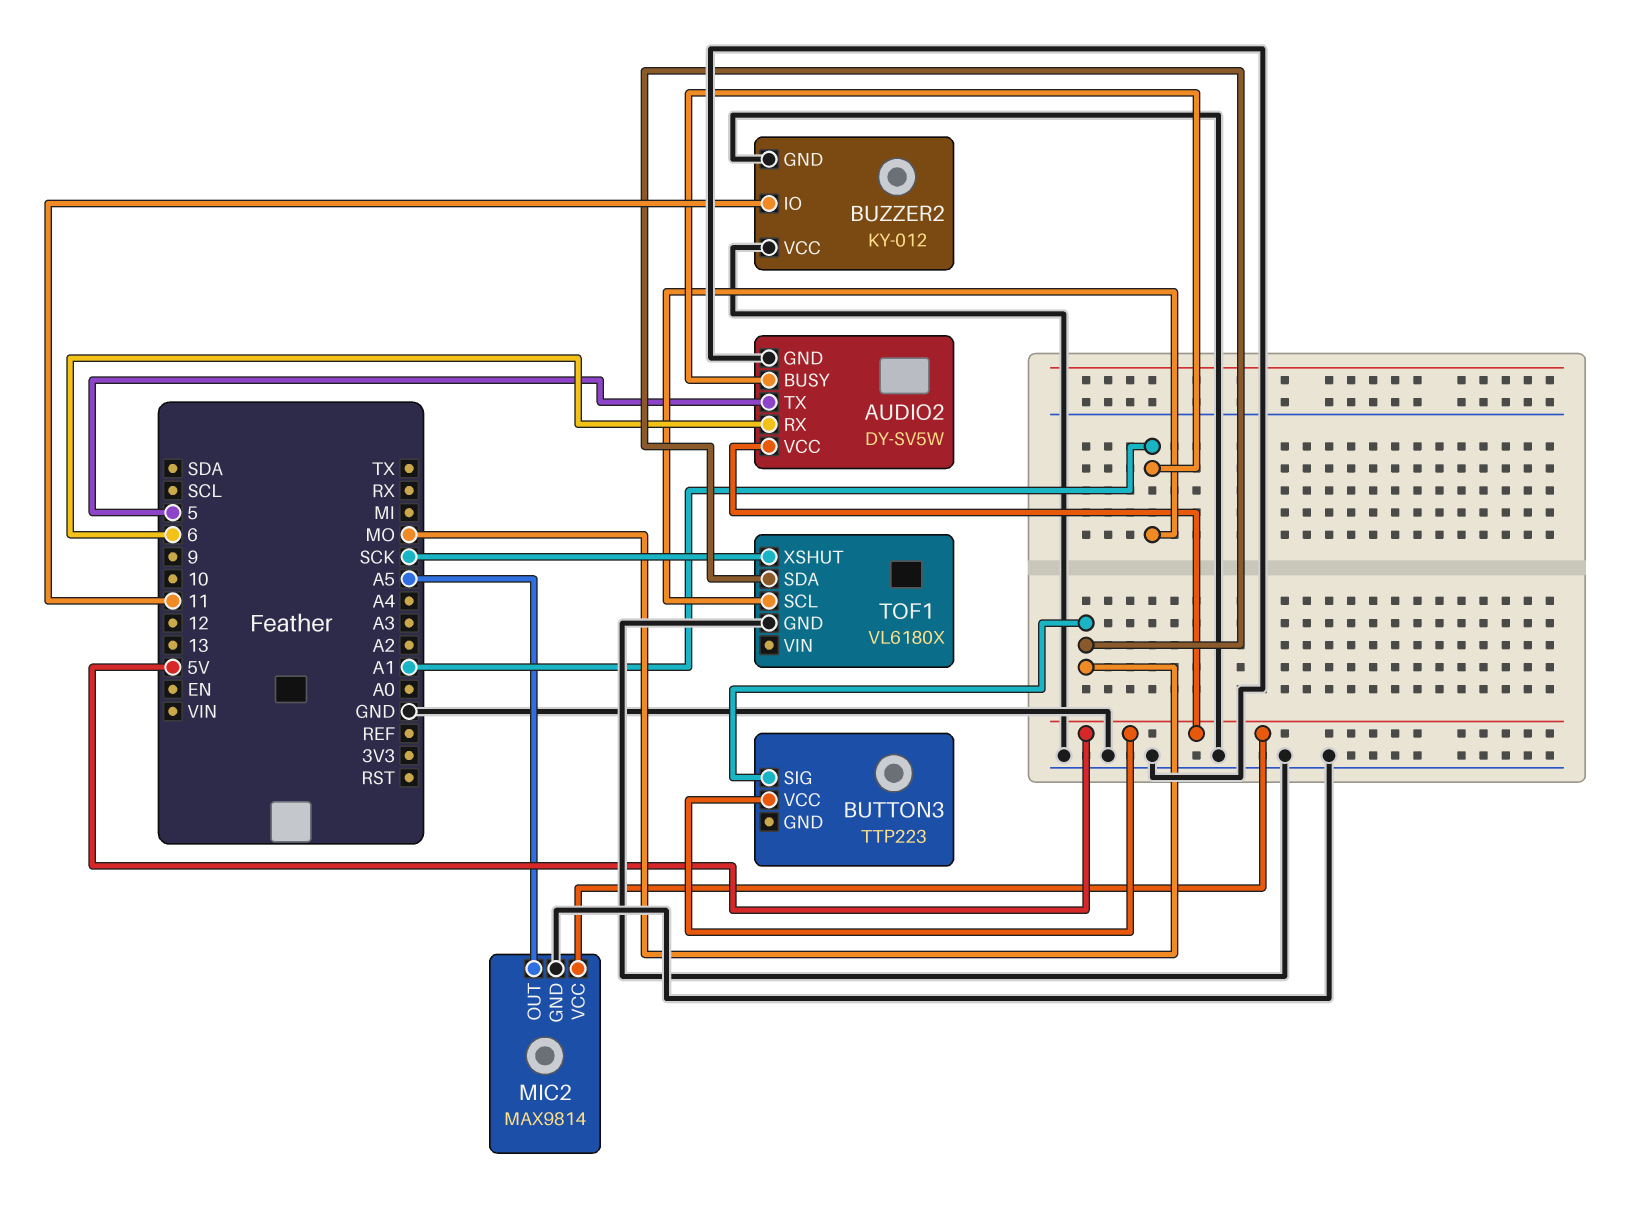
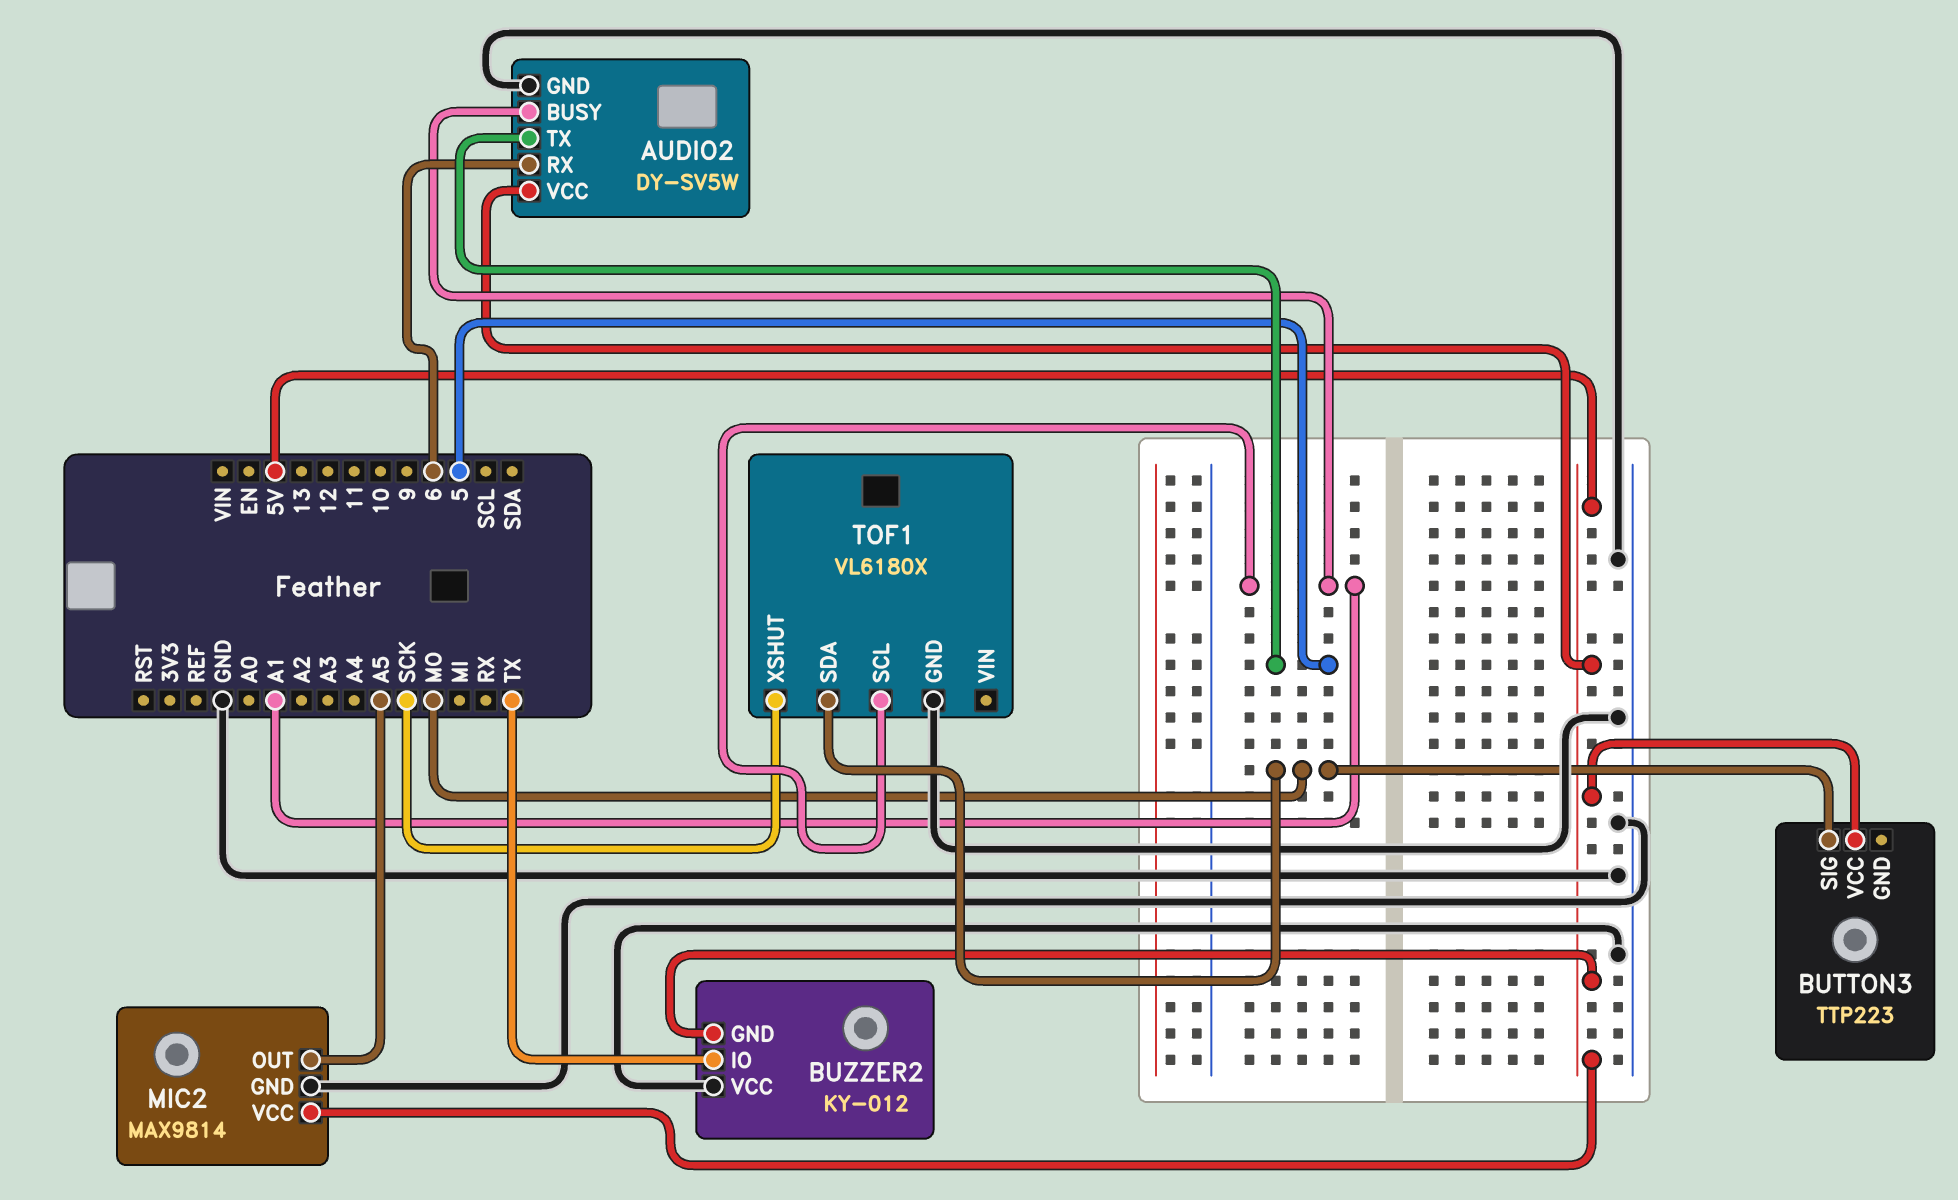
BUZZER2 pin GND: GND -> 5V
BUZZER2 pin IO: 11 -> TX

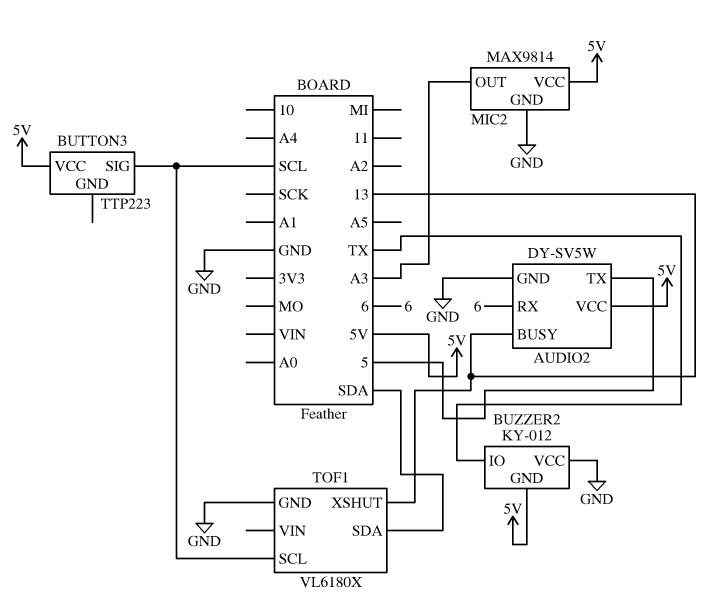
AUDIO2 pin BUSY: A1 -> 13
BUTTON3 pin SIG: MO -> SCL
MIC2 pin OUT: A5 -> A3
TOF1 pin SCL: A1 -> SCL
TOF1 pin SDA: MO -> SDA
TOF1 pin XSHUT: SCK -> 13

